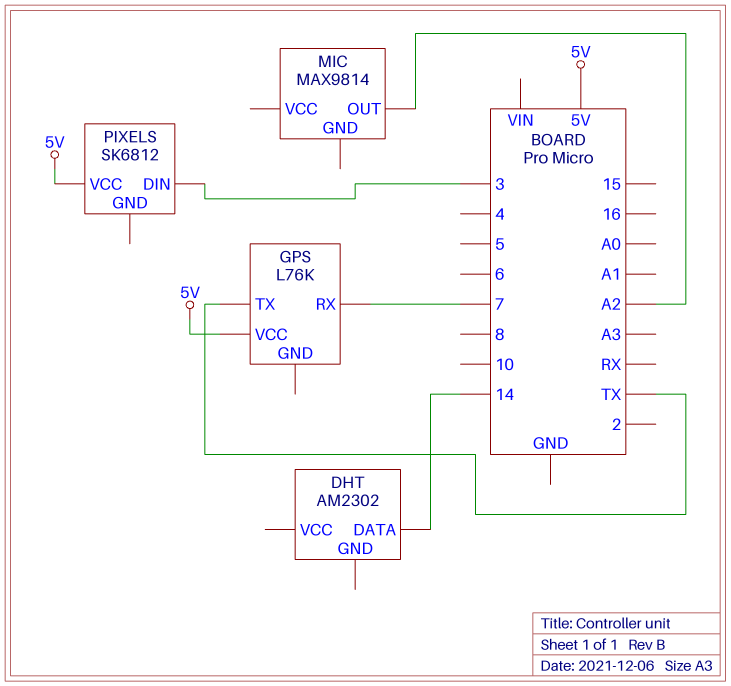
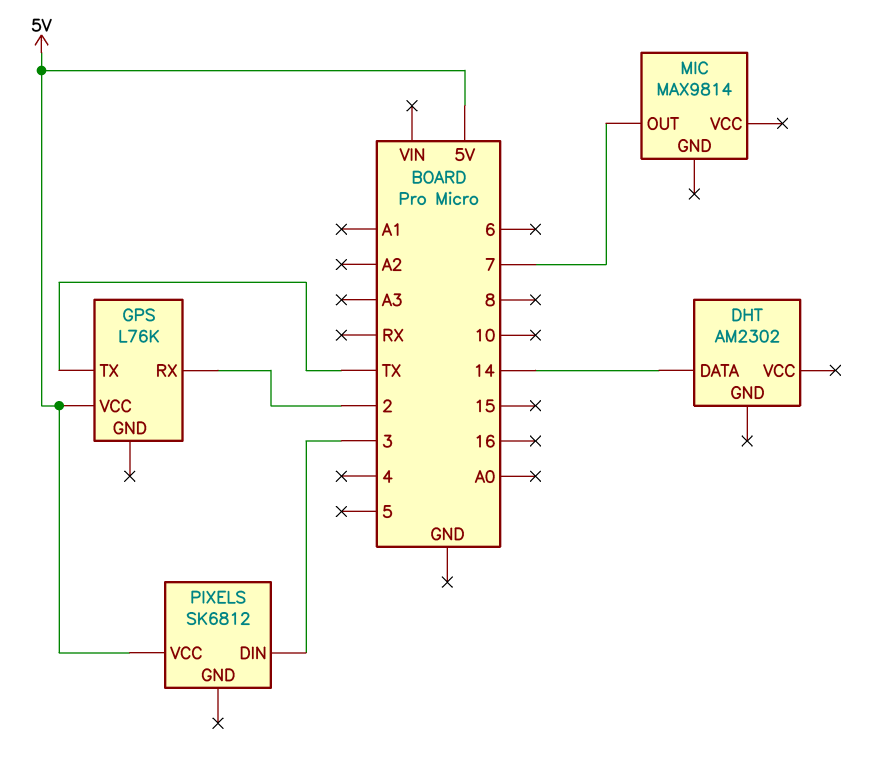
GPS pin RX: 7 -> 2
MIC pin OUT: A2 -> 7

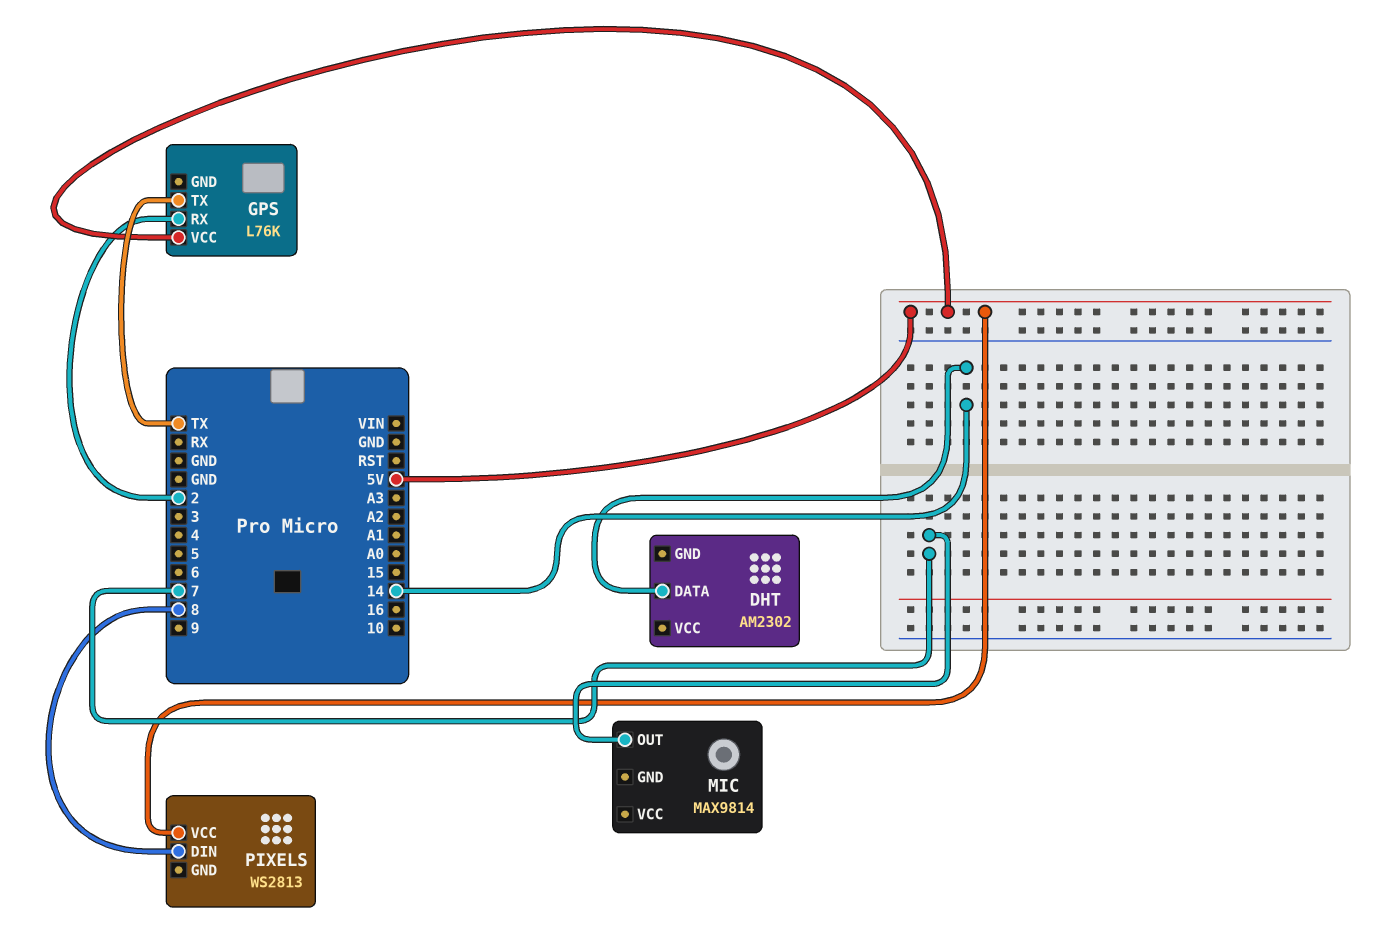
PIXELS: SK6812 -> WS2813
PIXELS pin DIN: 3 -> 8

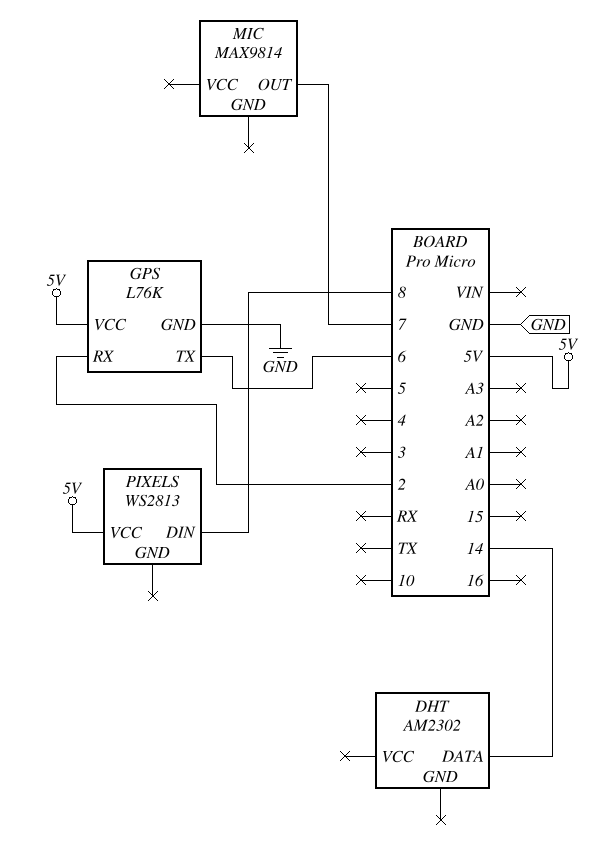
GPS pin GND: none -> GND
GPS pin TX: TX -> 6

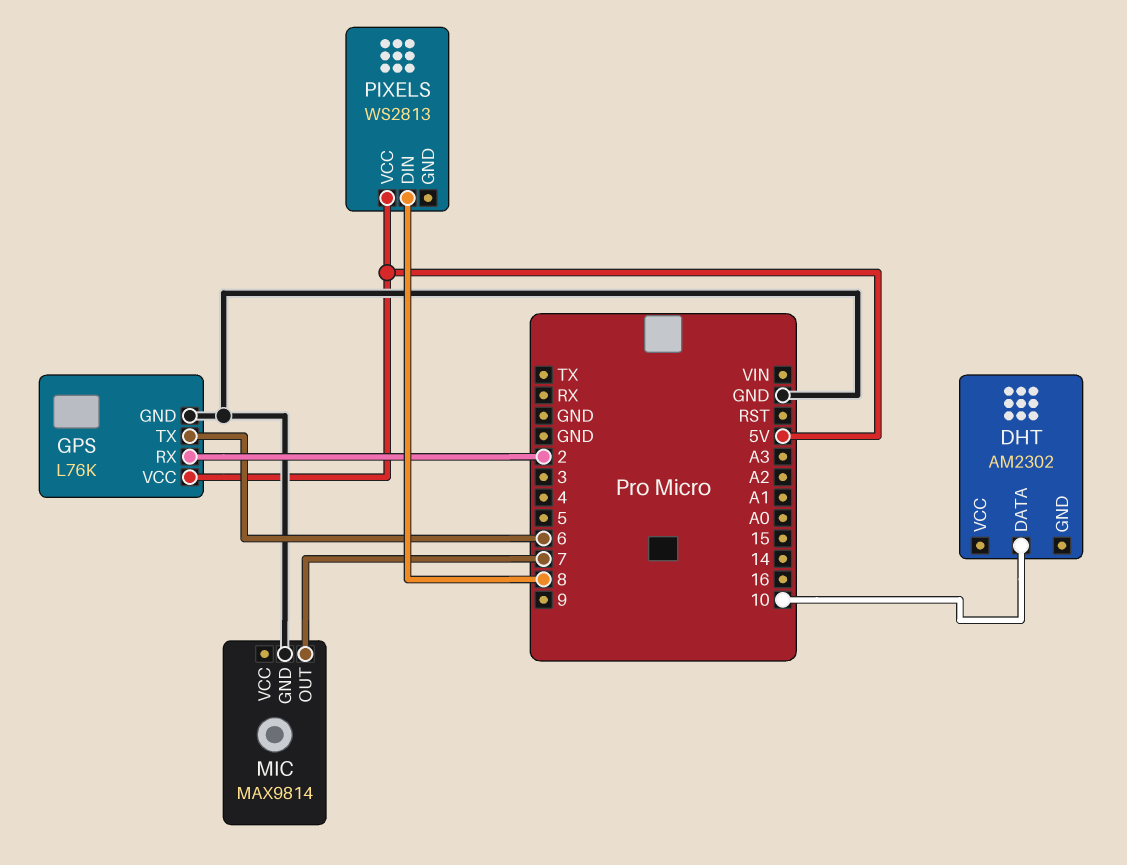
DHT pin DATA: 14 -> 10
MIC pin GND: none -> GND

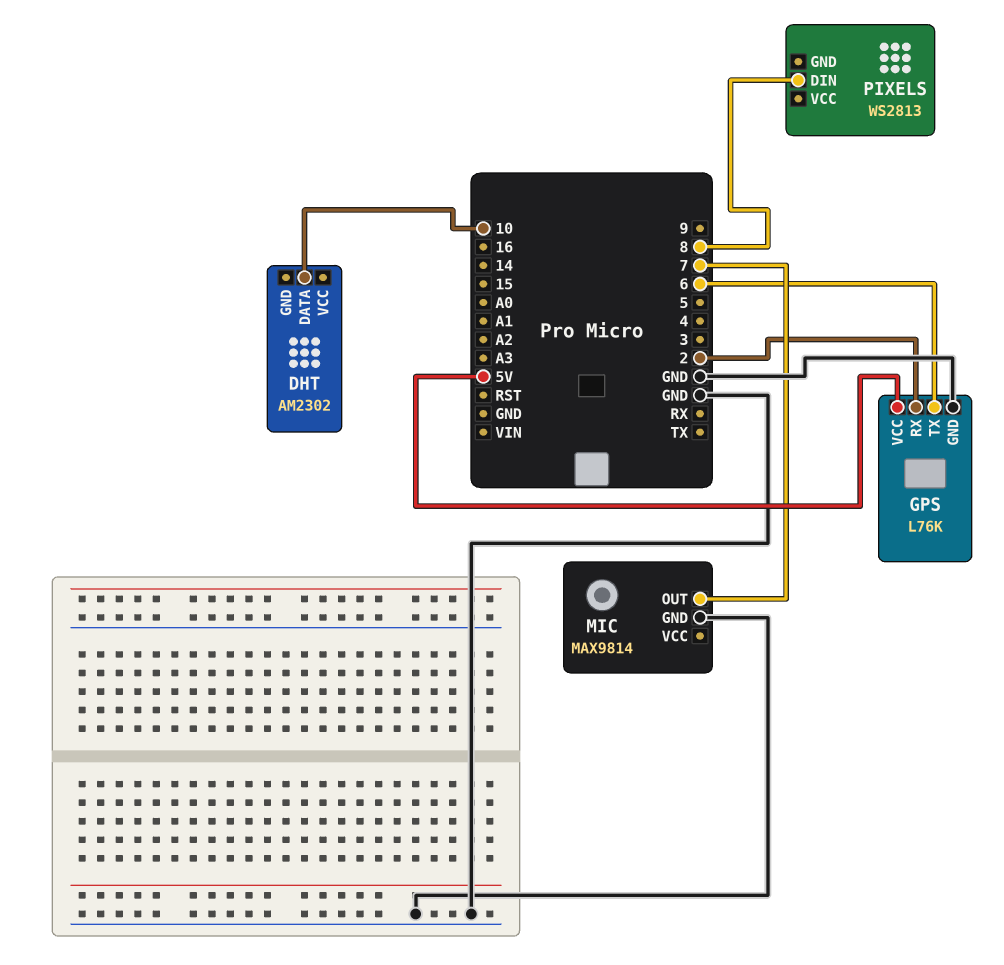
PIXELS pin VCC: 5V -> none

